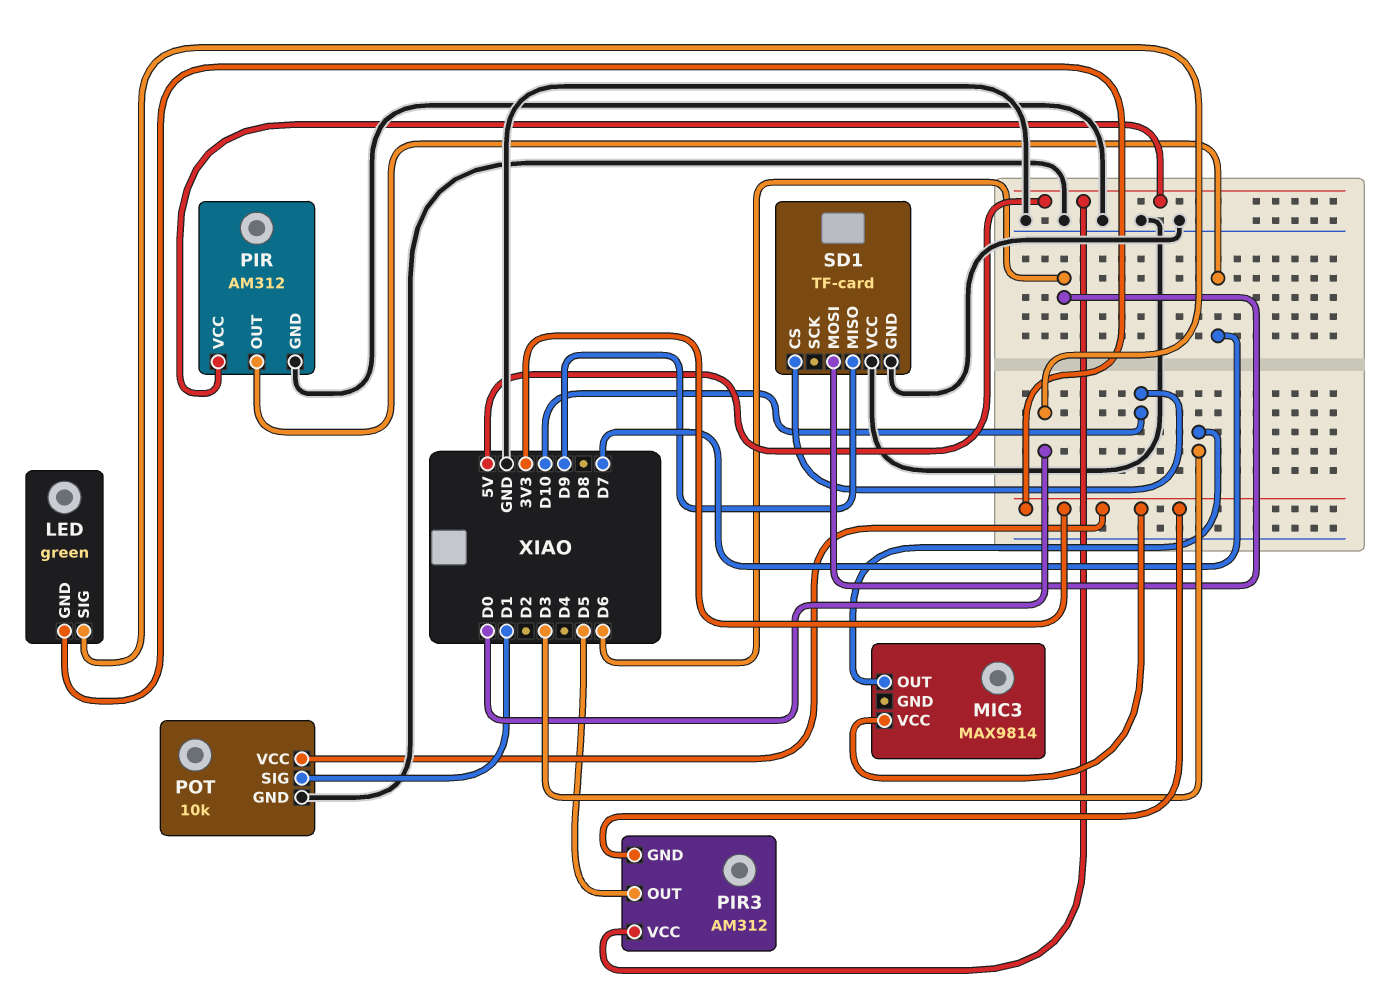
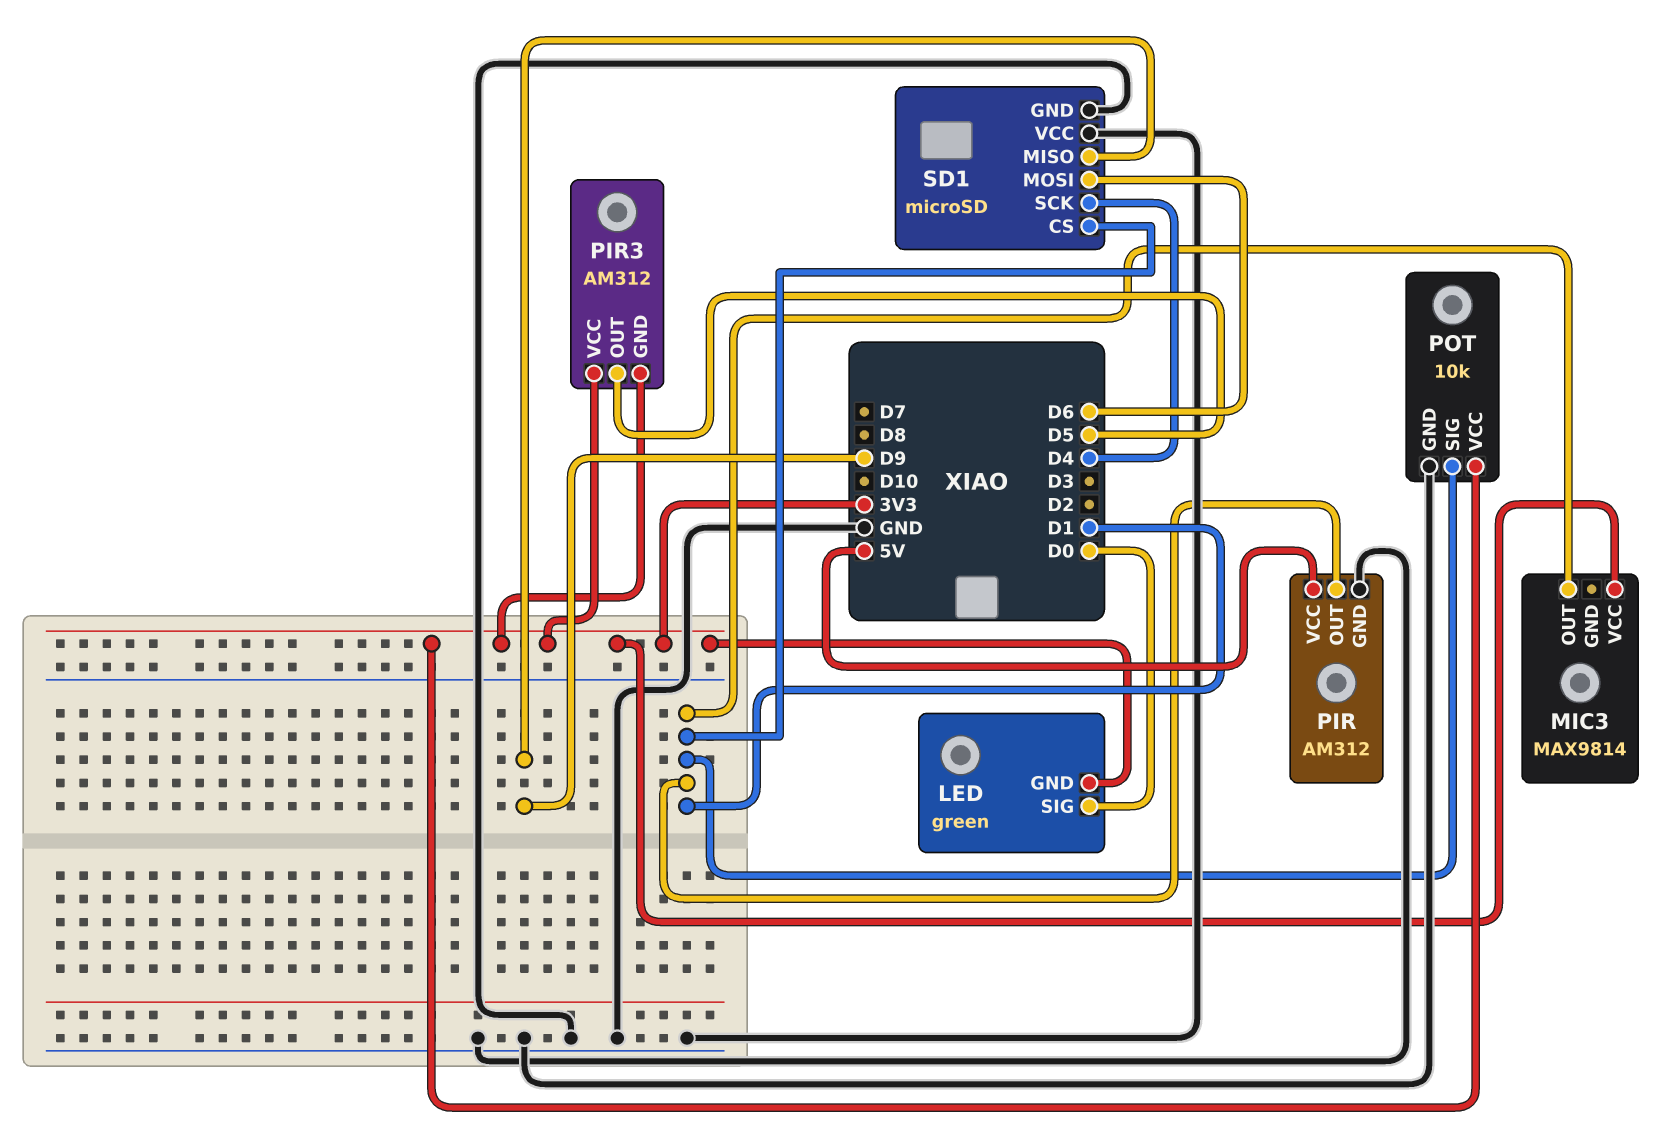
MIC3 pin OUT: D3 -> D1
PIR pin OUT: D7 -> D1
PIR3 pin VCC: 5V -> 3V3
SD1: TF-card -> microSD
SD1 pin CS: D10 -> D1
SD1 pin SCK: none -> D4

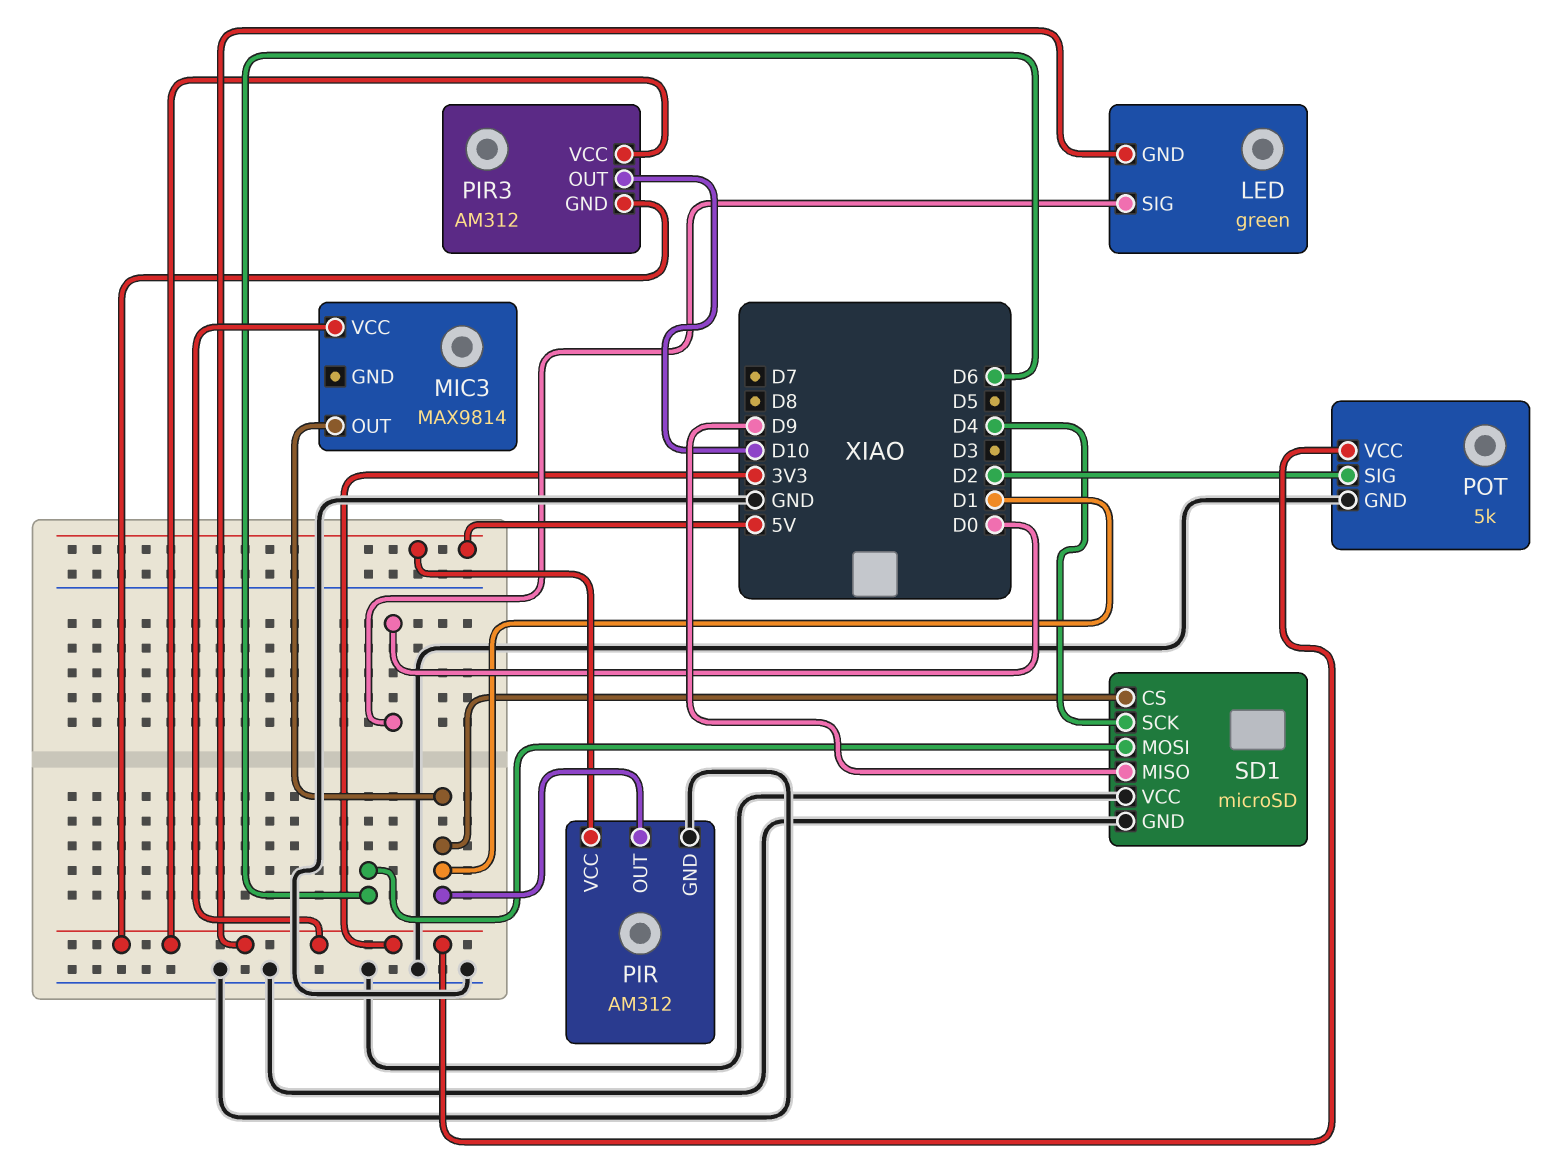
PIR3 pin OUT: D5 -> D10
POT: 10k -> 5k
POT pin SIG: D1 -> D2

